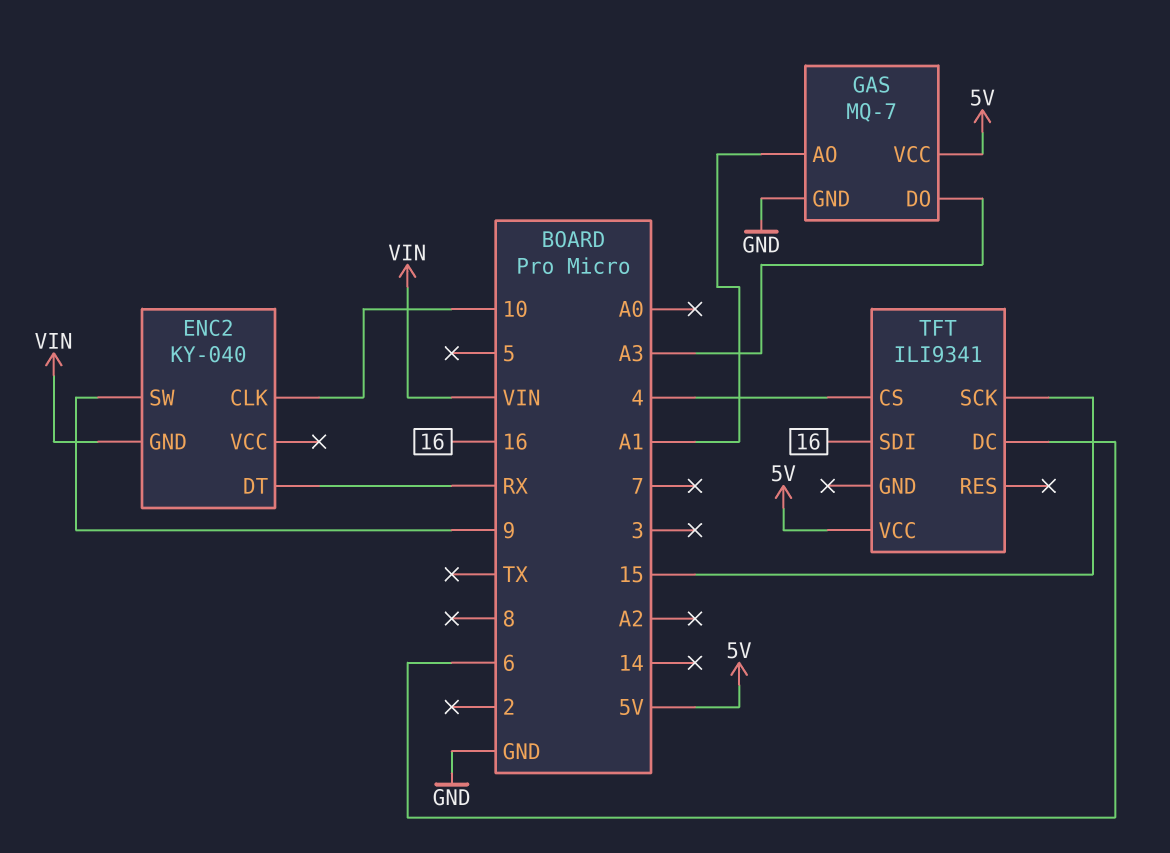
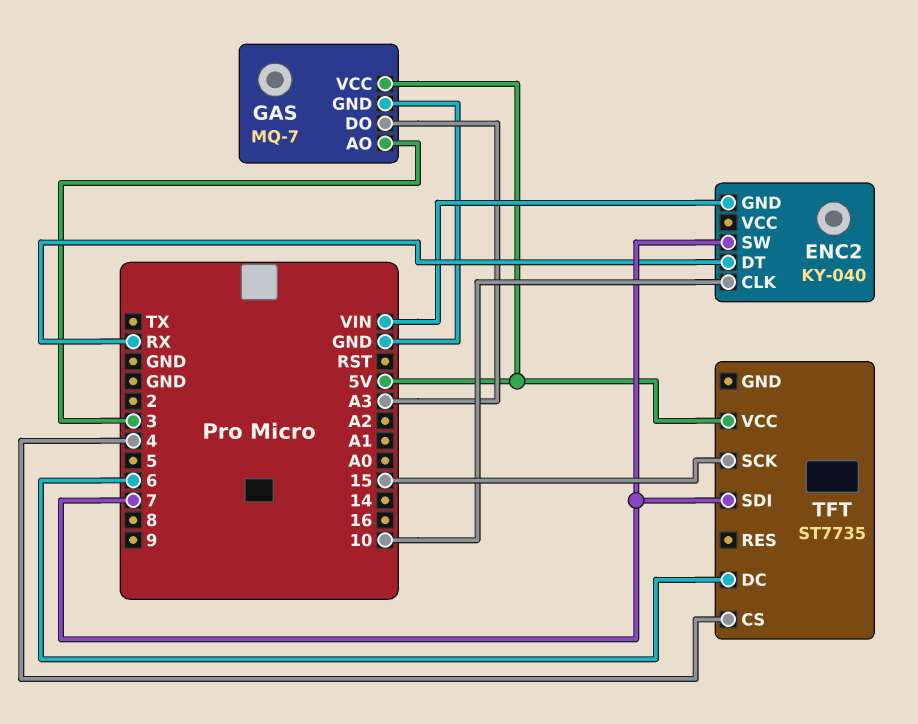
ENC2 pin SW: 9 -> 7
GAS pin AO: A1 -> 3
TFT: ILI9341 -> ST7735
TFT pin SDI: 16 -> 7

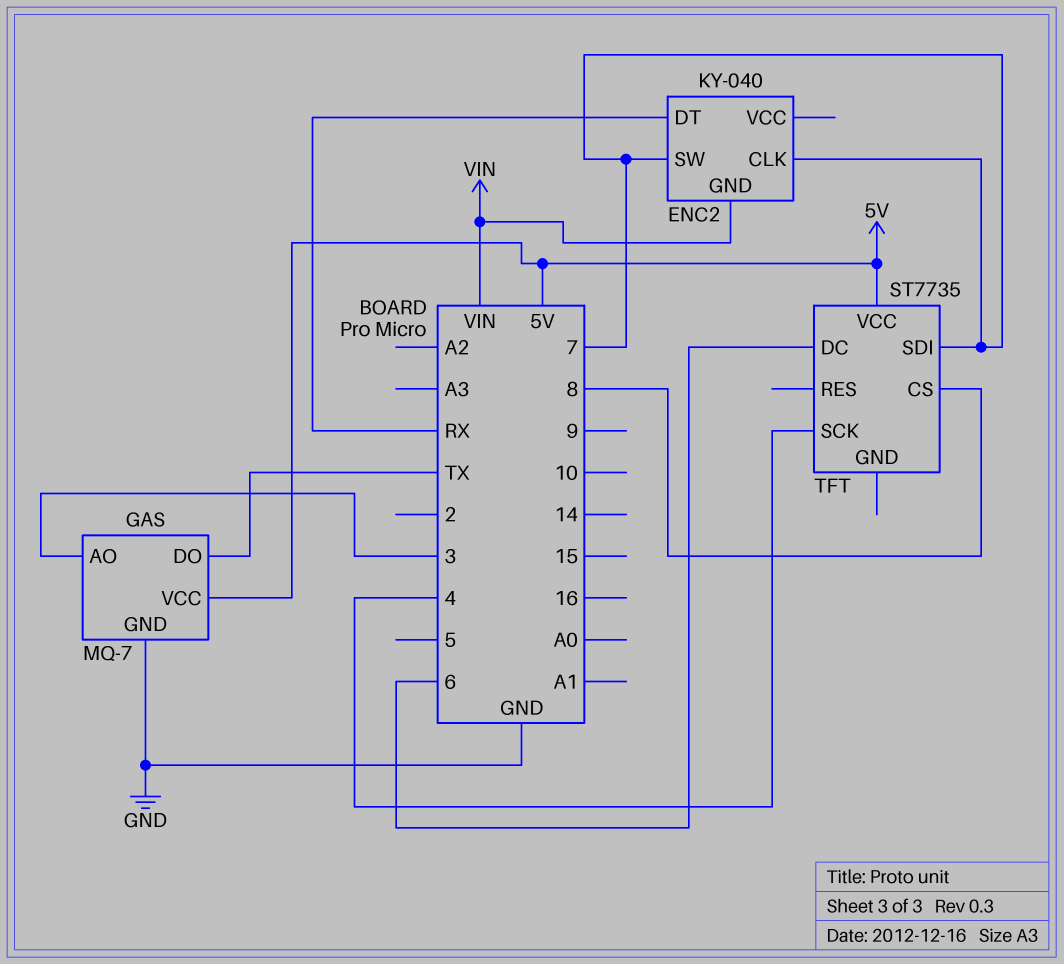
ENC2 pin CLK: 10 -> 7
GAS pin DO: A3 -> TX
TFT pin CS: 4 -> 8
TFT pin SCK: 15 -> 4

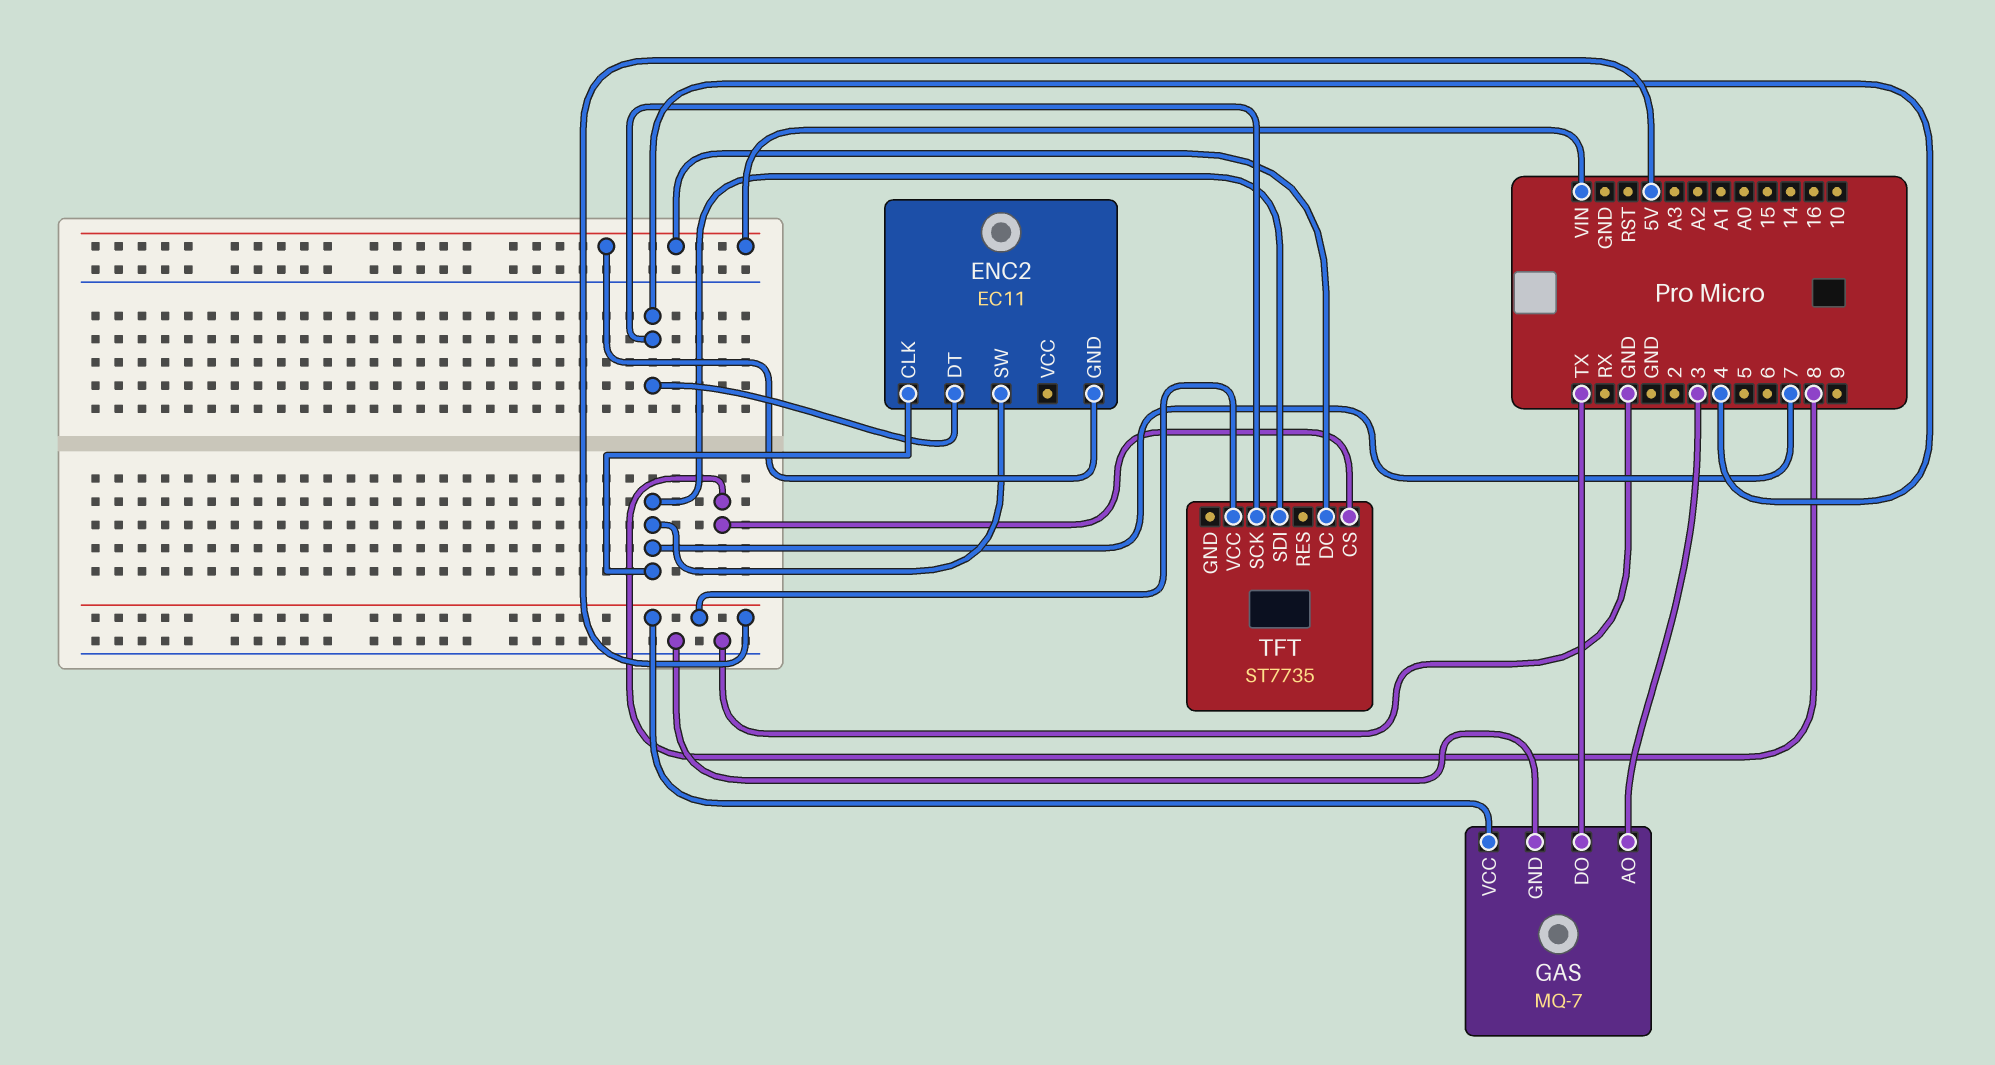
ENC2: KY-040 -> EC11
ENC2 pin DT: RX -> 4
TFT pin DC: 6 -> VIN

